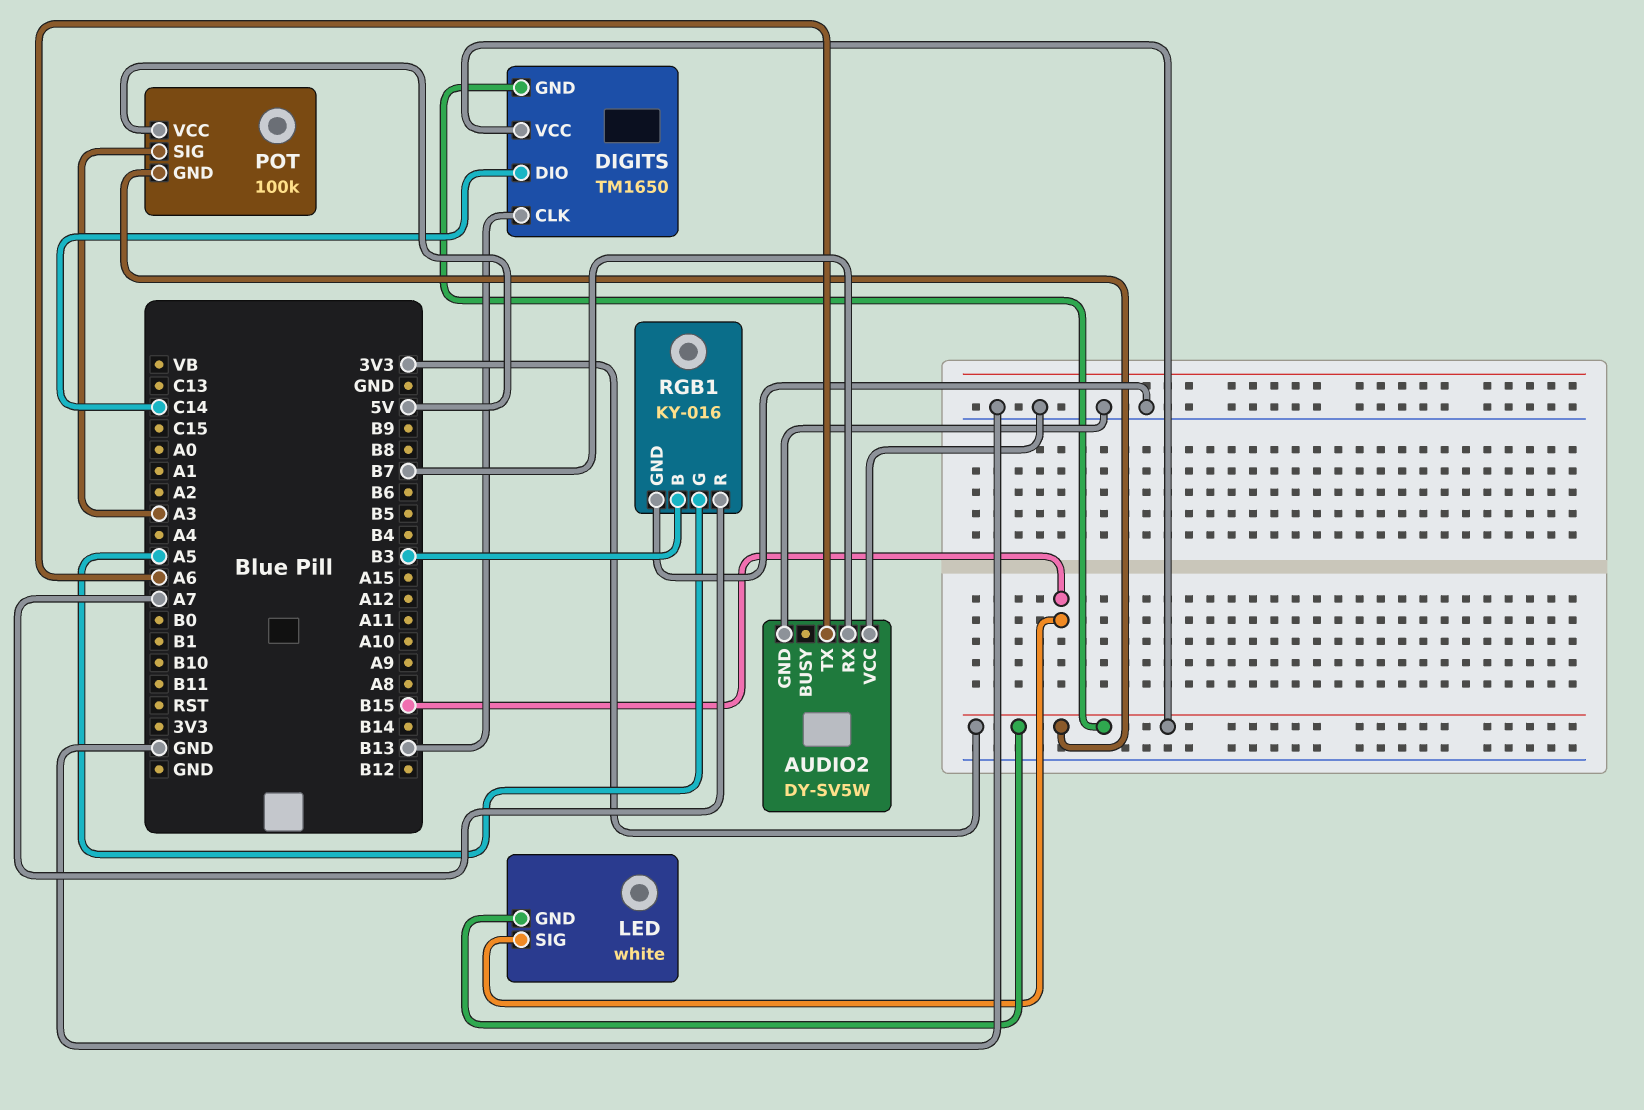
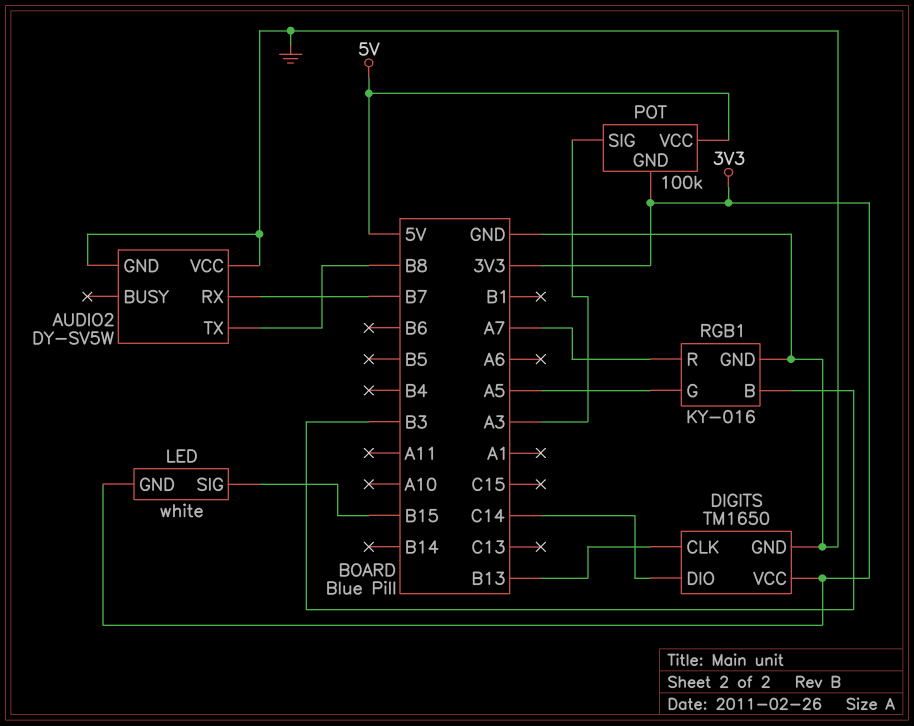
AUDIO2 pin TX: A6 -> B8
DIGITS pin GND: 3V3 -> GND

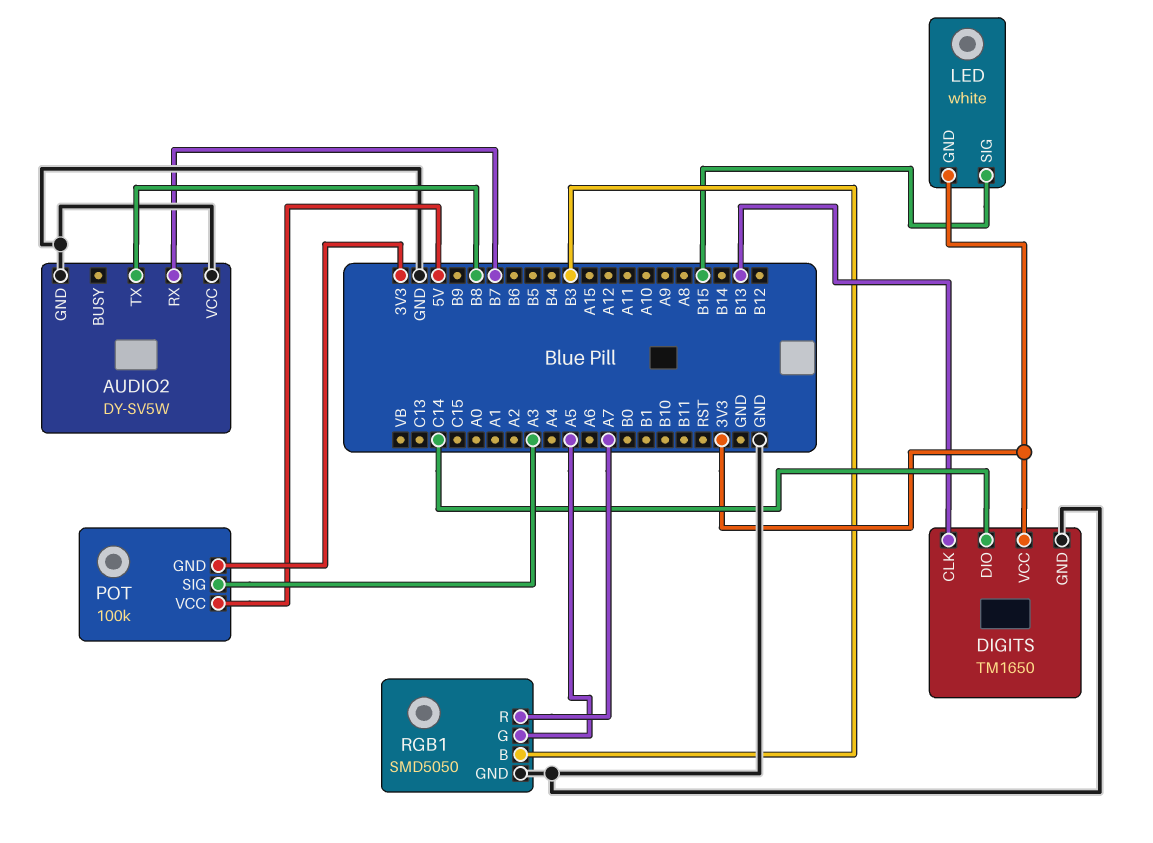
RGB1: KY-016 -> SMD5050

